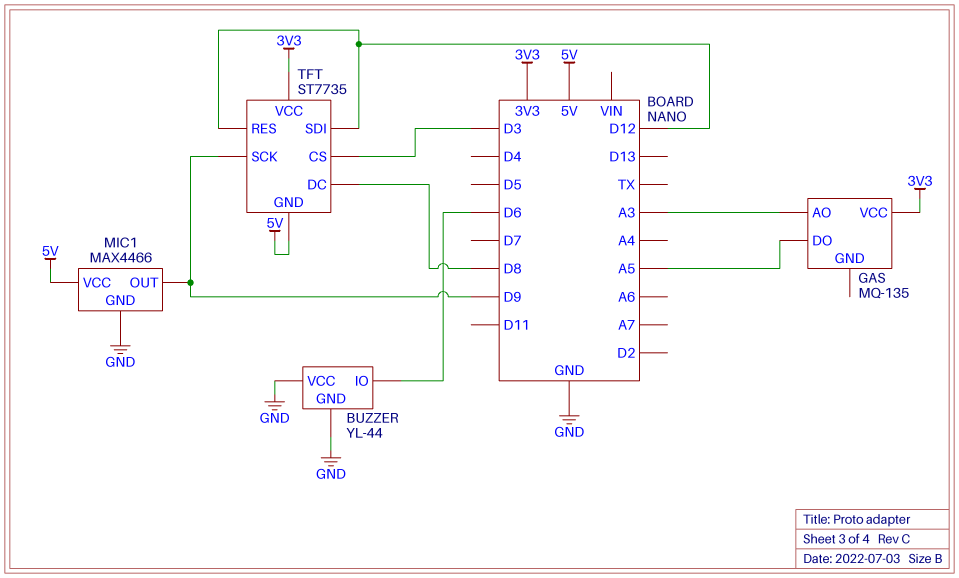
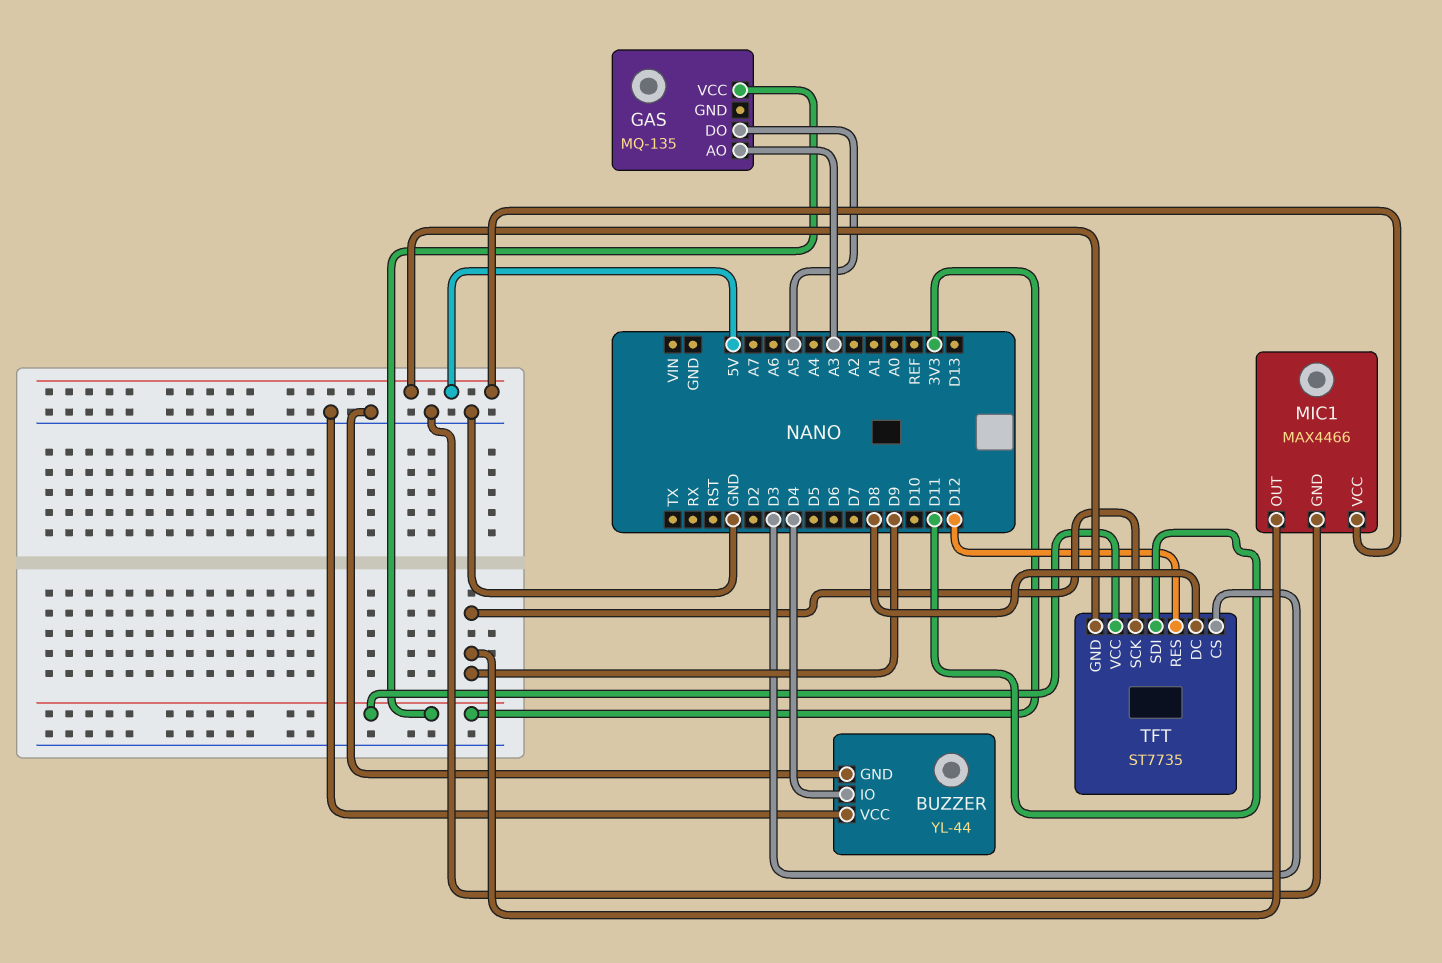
BUZZER pin IO: D6 -> D4
TFT pin SDI: D12 -> D11

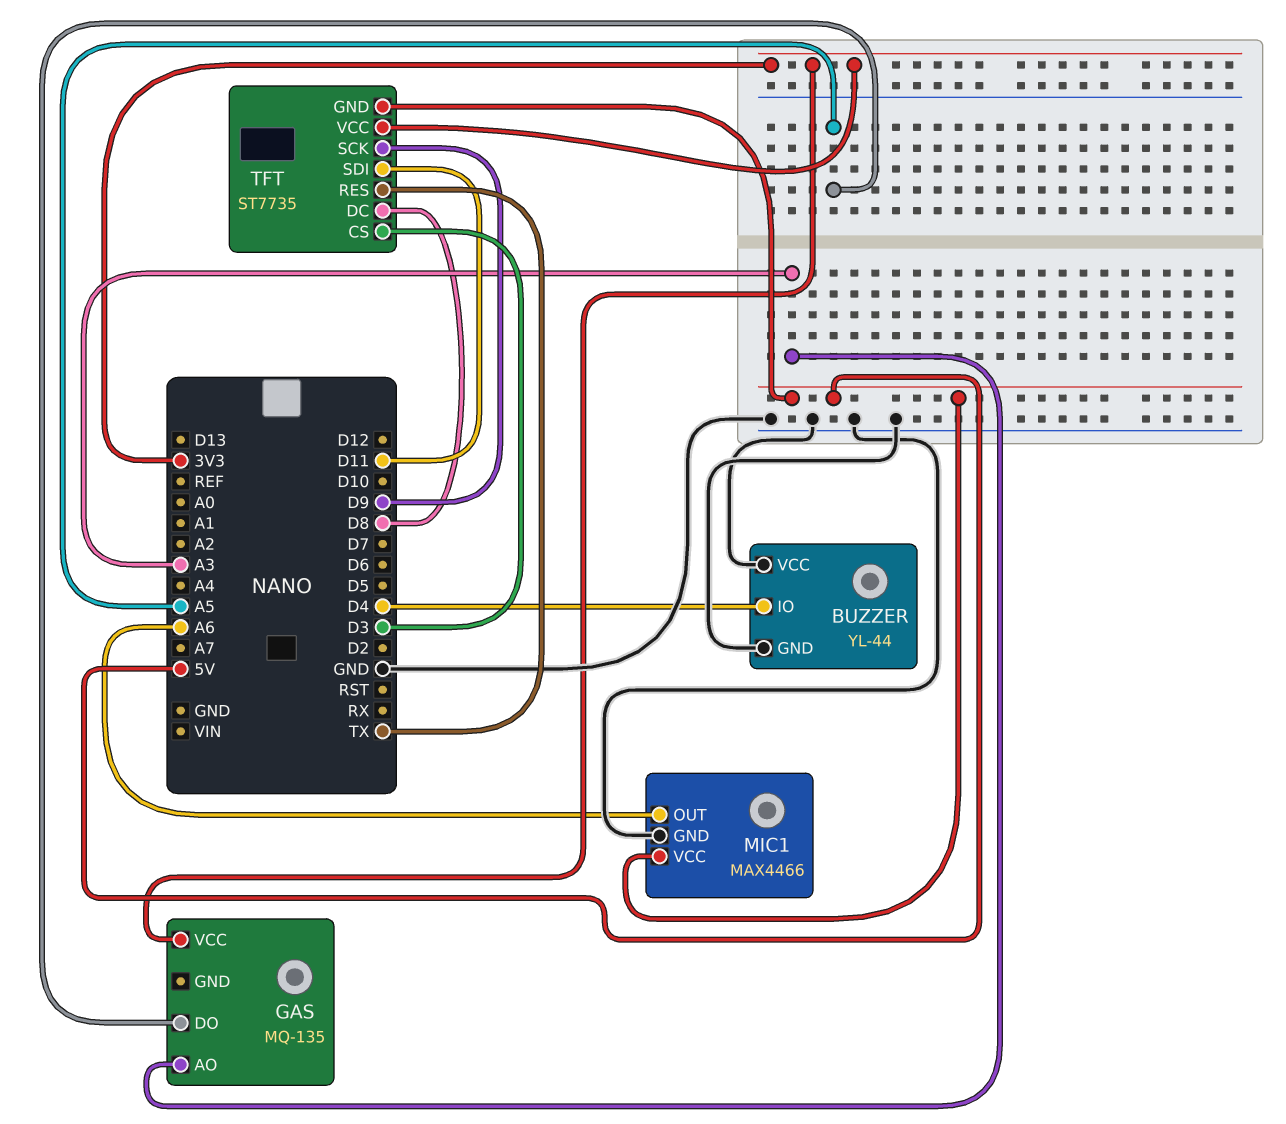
MIC1 pin OUT: D9 -> A6
TFT pin RES: D12 -> TX

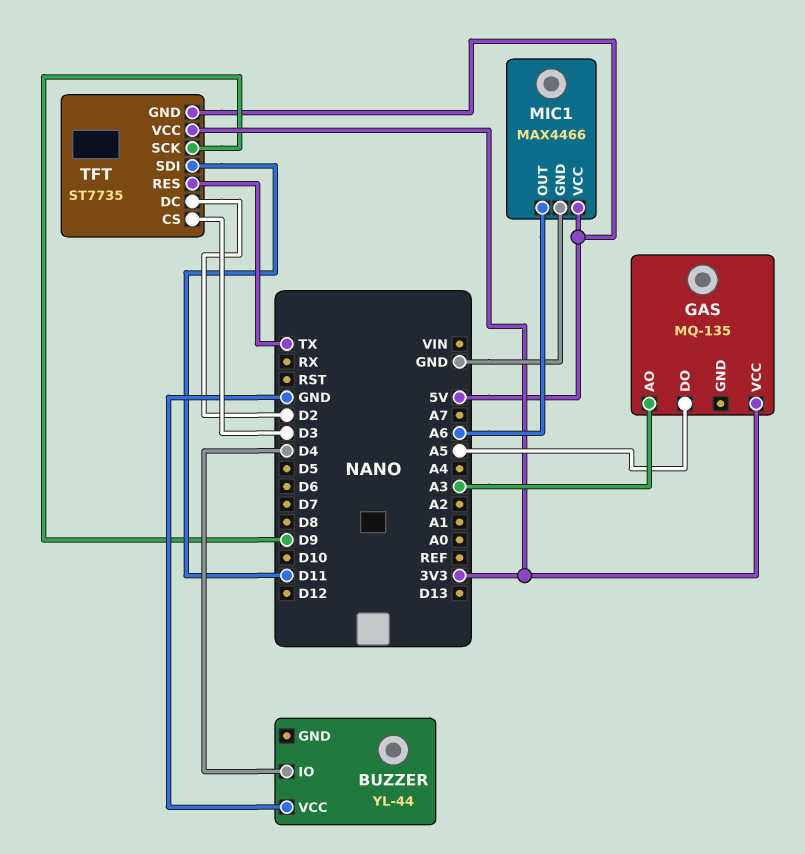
BUZZER pin GND: GND -> none
TFT pin DC: D8 -> D2

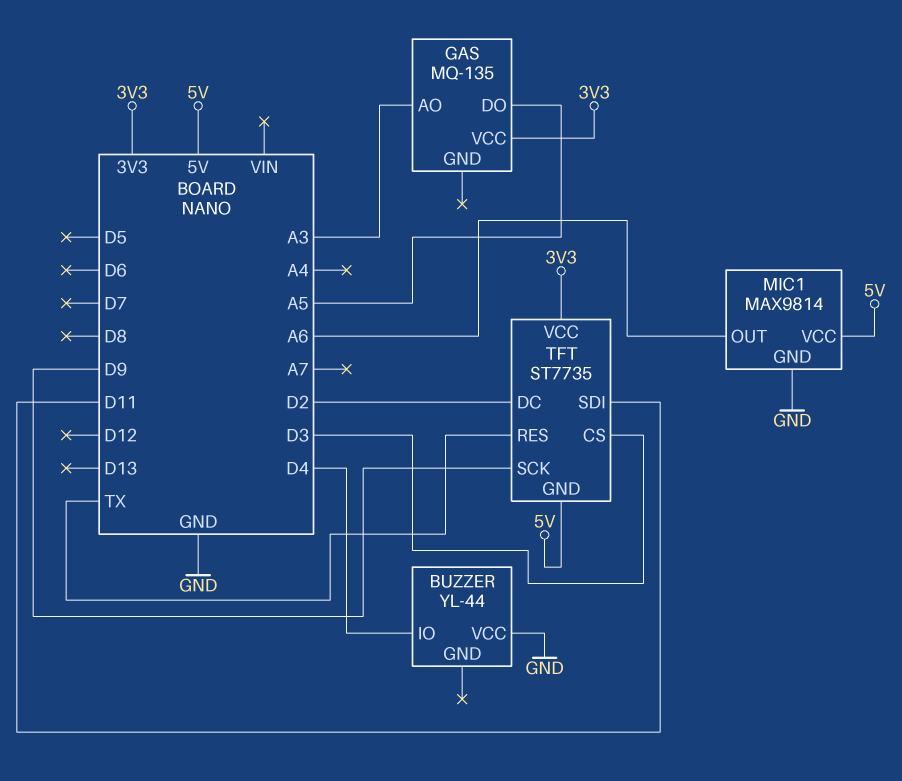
MIC1: MAX4466 -> MAX9814

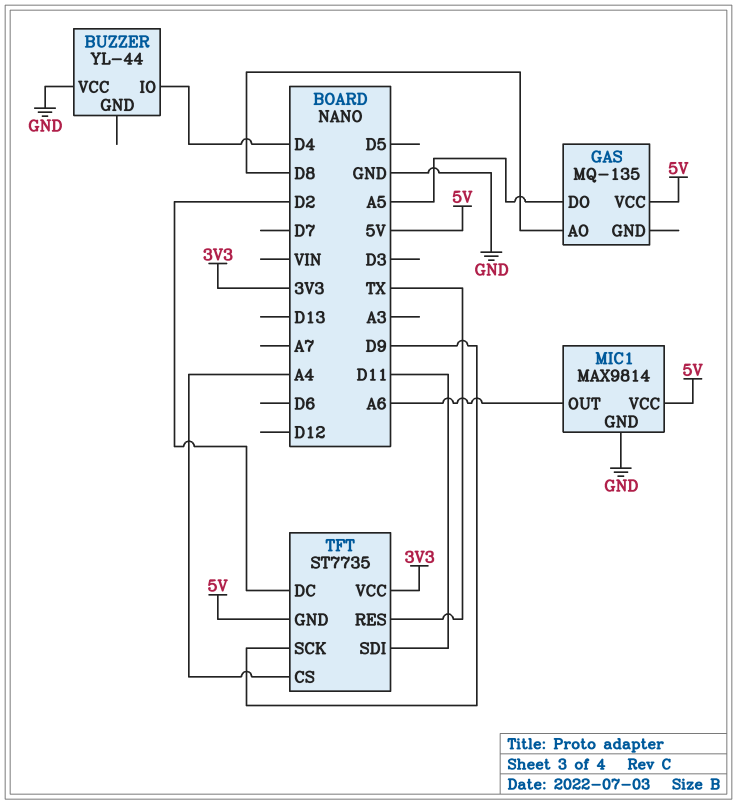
GAS pin AO: A3 -> D8
GAS pin VCC: 3V3 -> 5V
TFT pin CS: D3 -> A4

